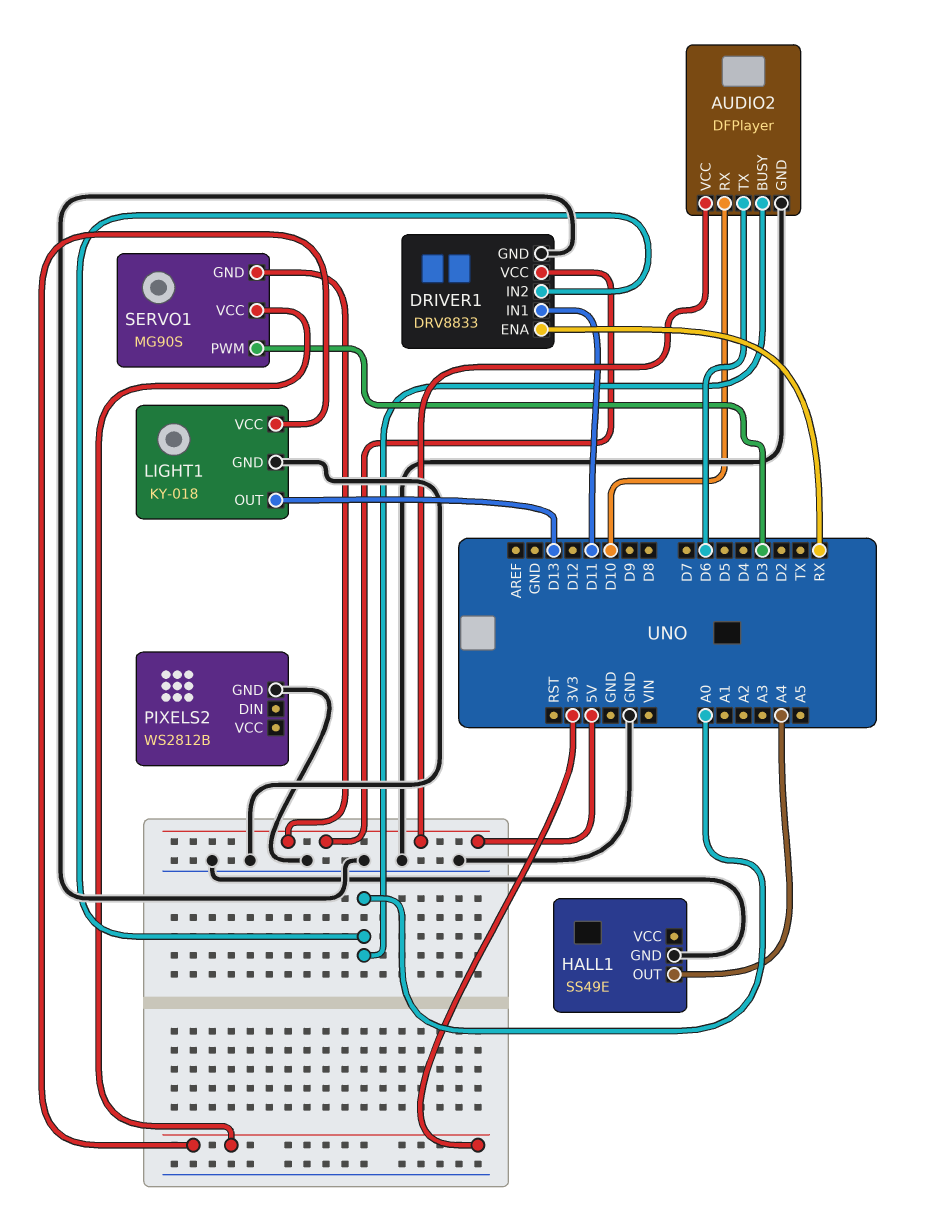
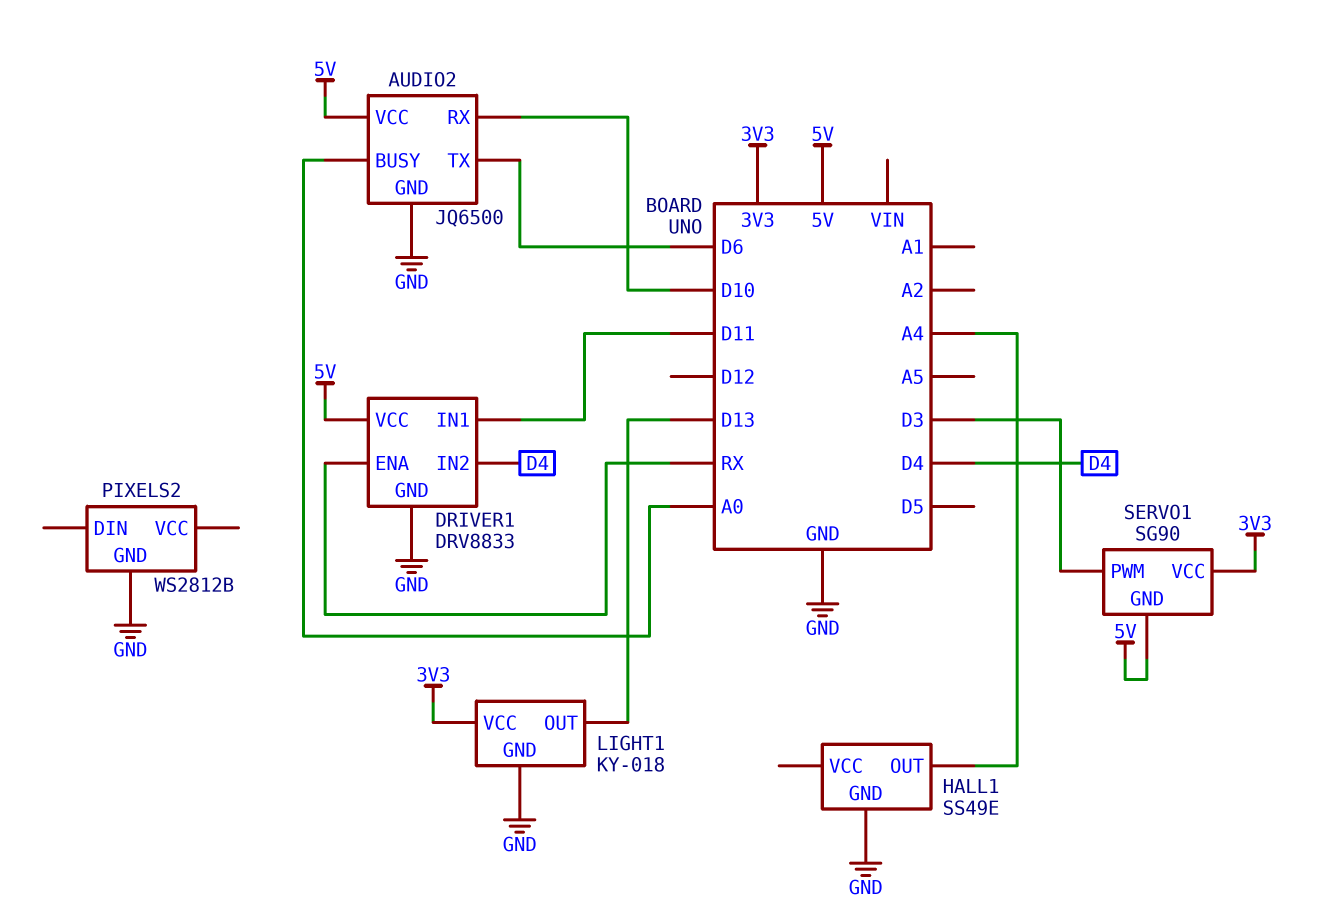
AUDIO2: DFPlayer -> JQ6500
DRIVER1 pin IN2: A0 -> D4
SERVO1: MG90S -> SG90

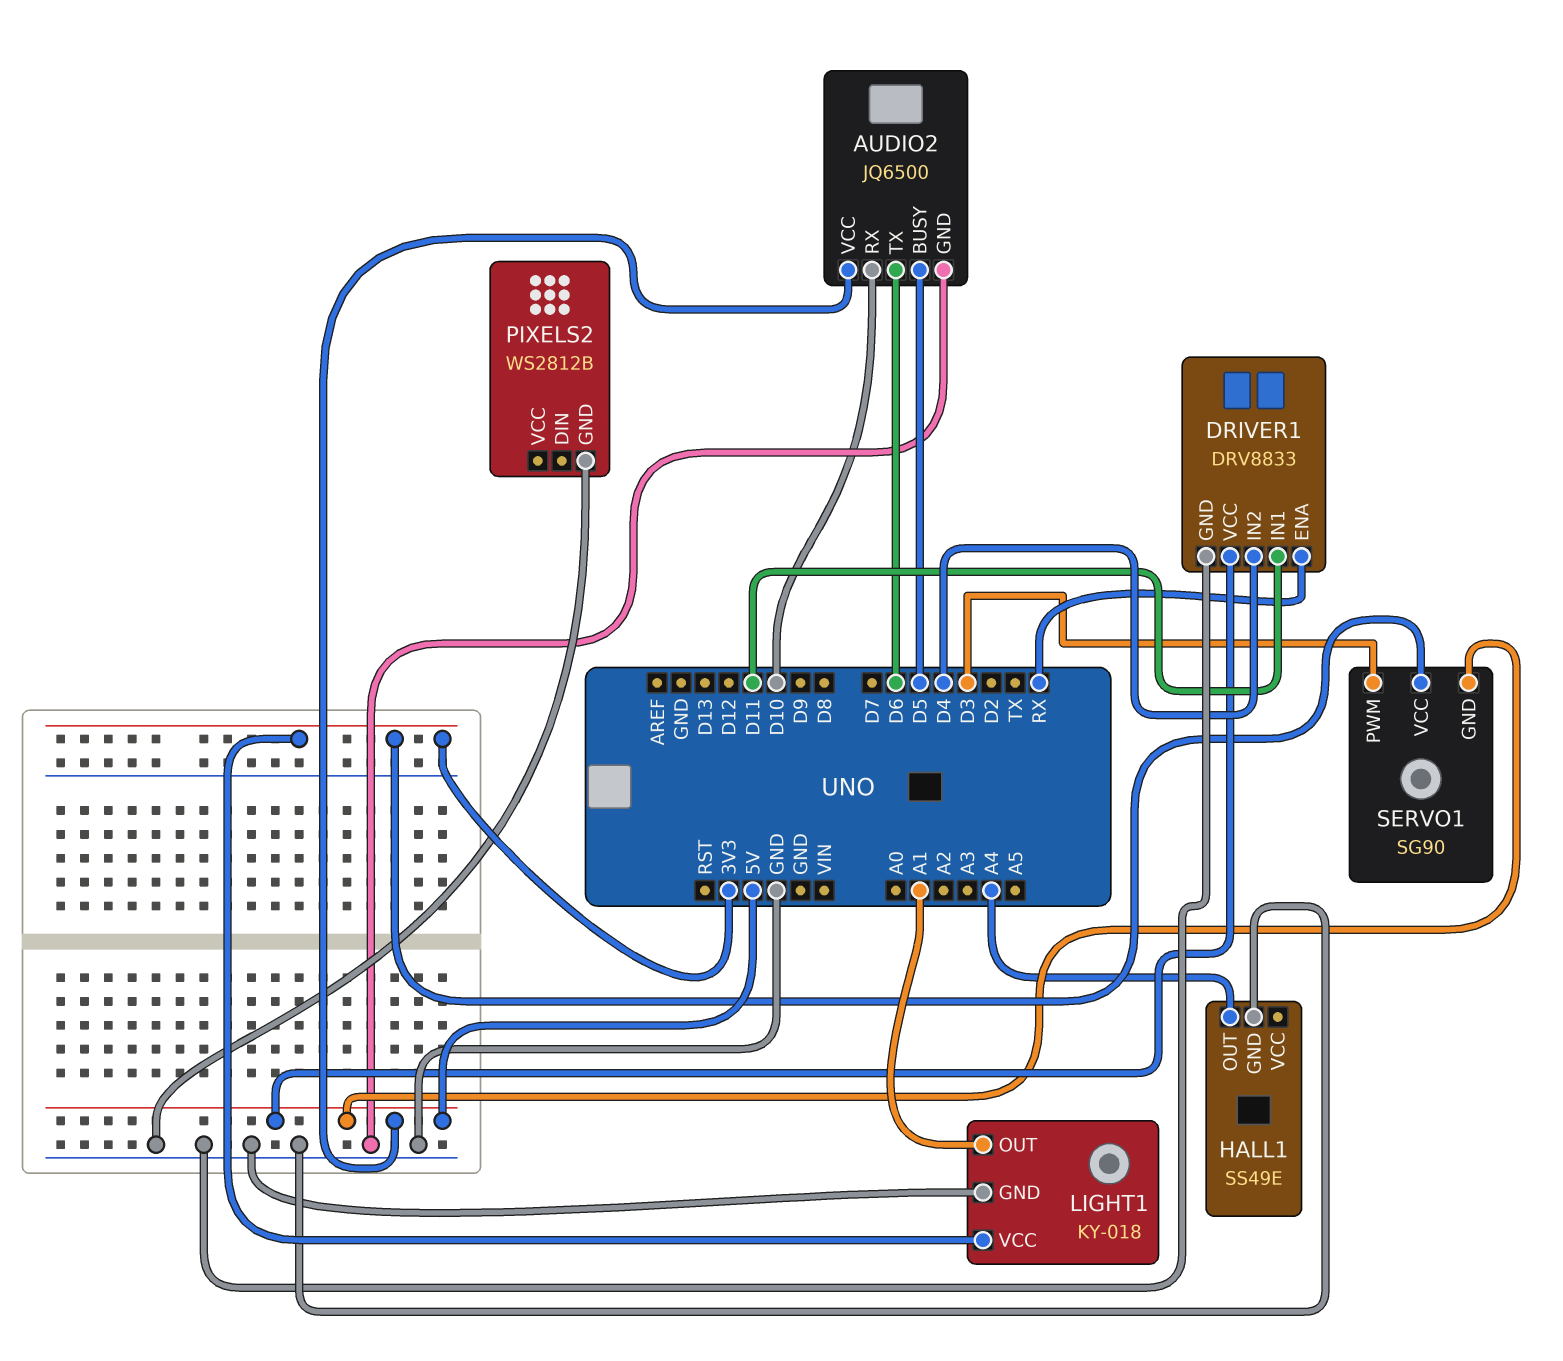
AUDIO2 pin BUSY: A0 -> D5
LIGHT1 pin OUT: D13 -> A1

